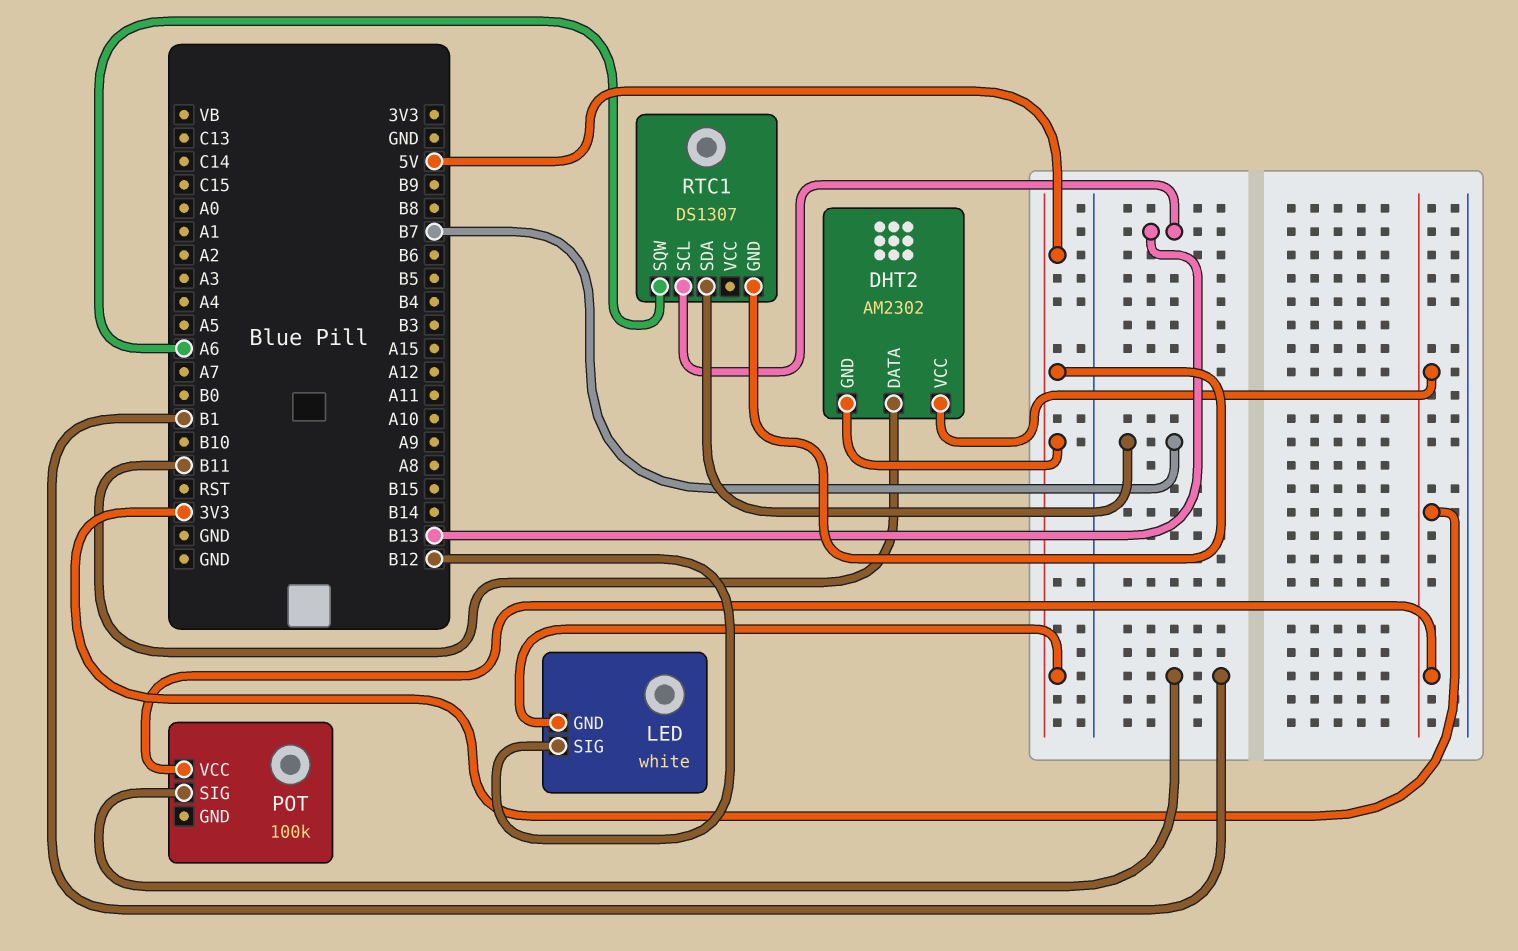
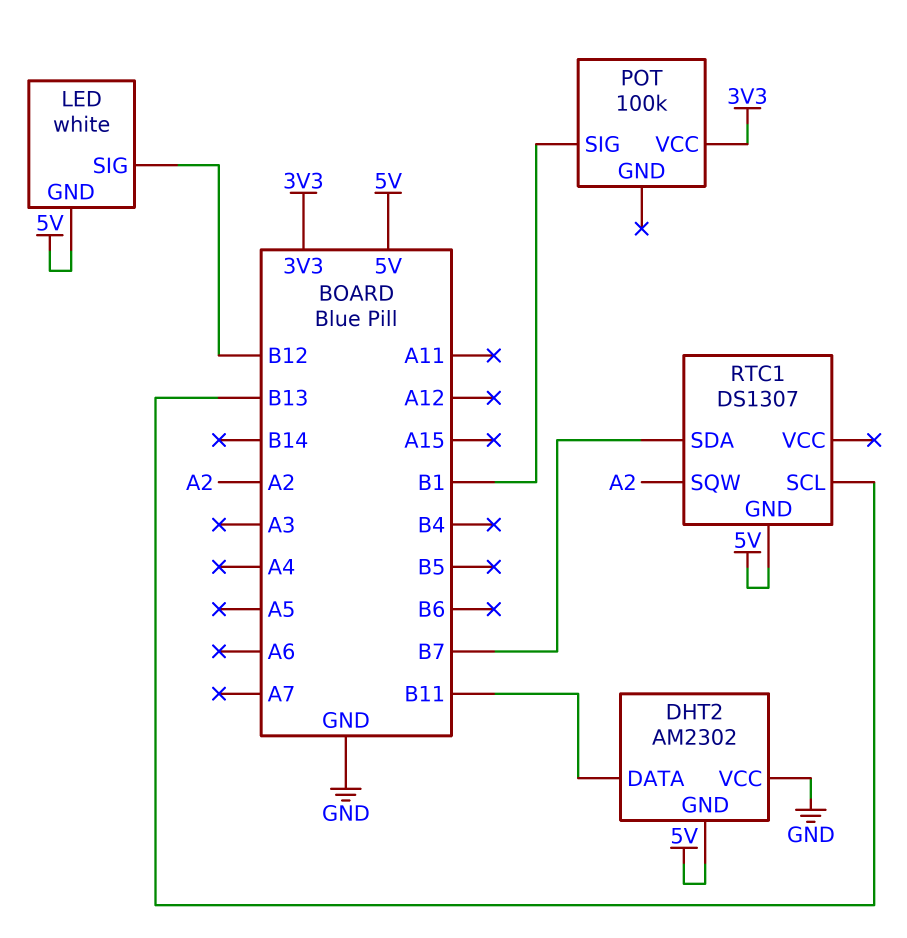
DHT2 pin VCC: 3V3 -> GND
RTC1 pin SQW: A6 -> A2

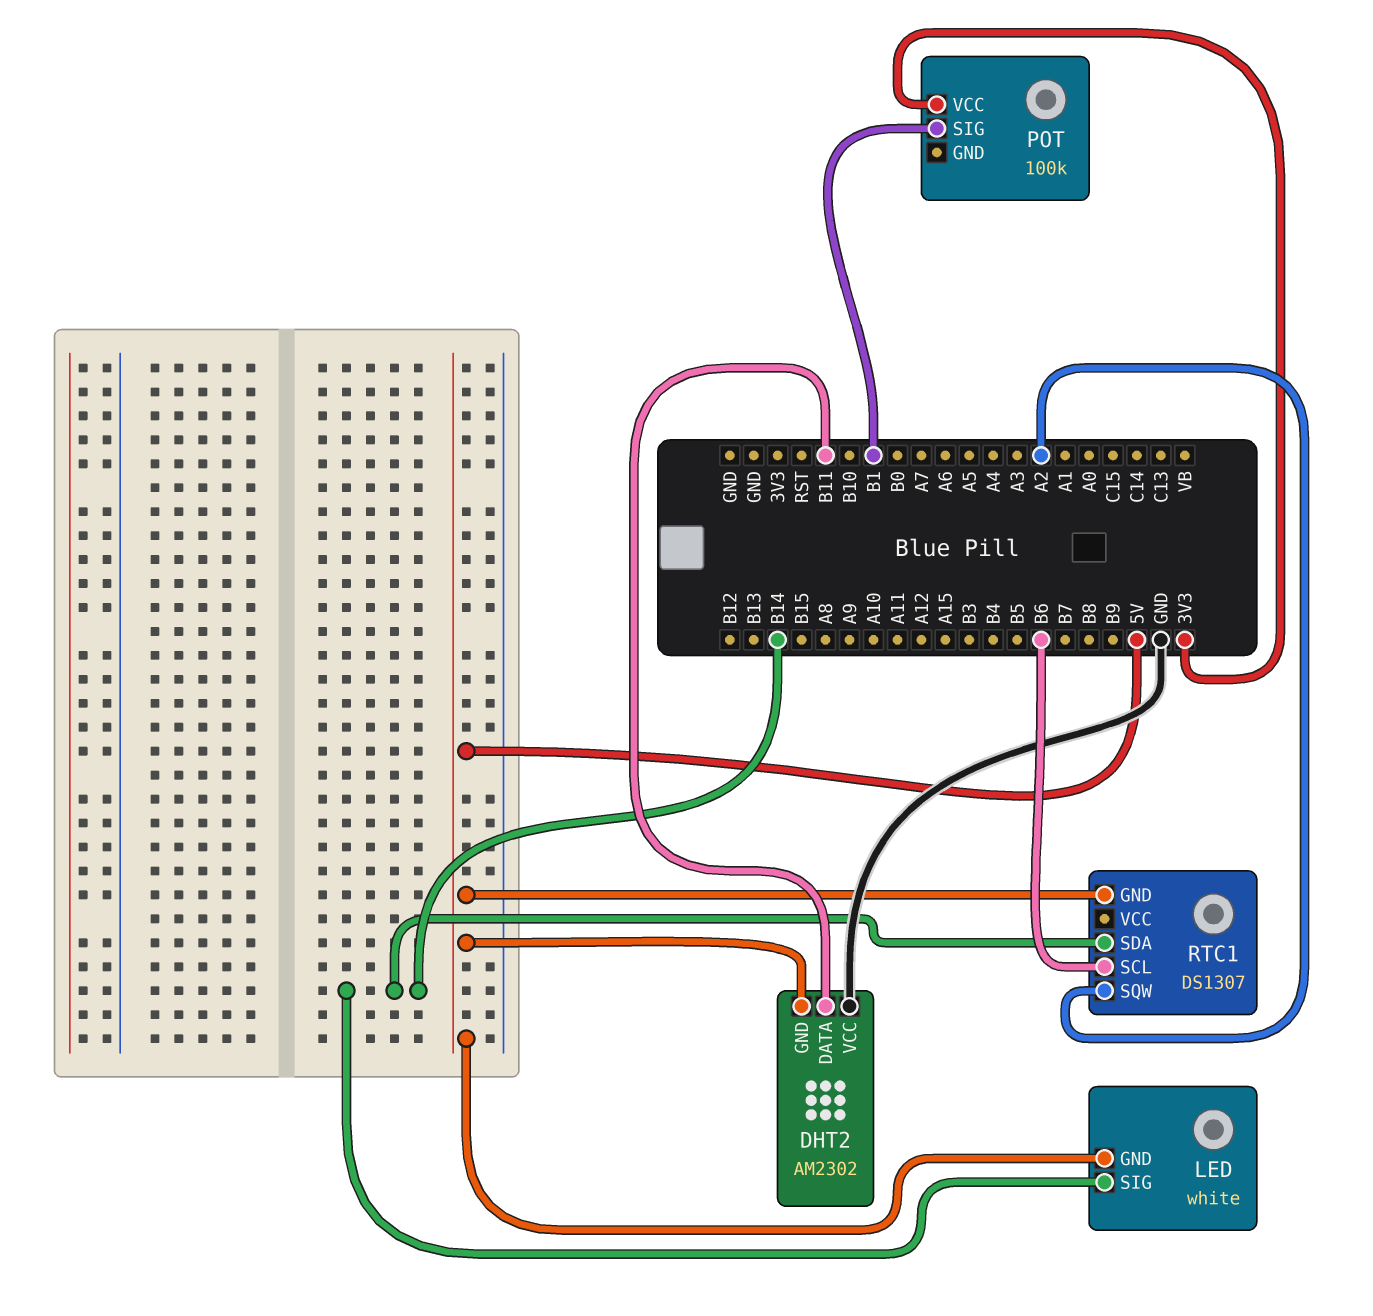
LED pin SIG: B12 -> B14
RTC1 pin SCL: B13 -> B6
RTC1 pin SDA: B7 -> B14

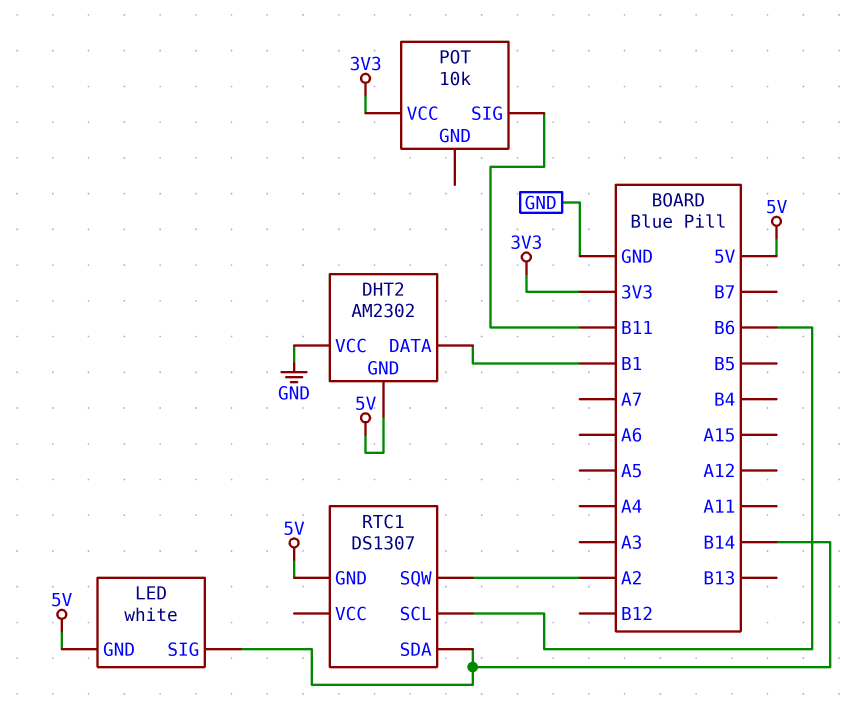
DHT2 pin DATA: B11 -> B1
POT: 100k -> 10k
POT pin SIG: B1 -> B11

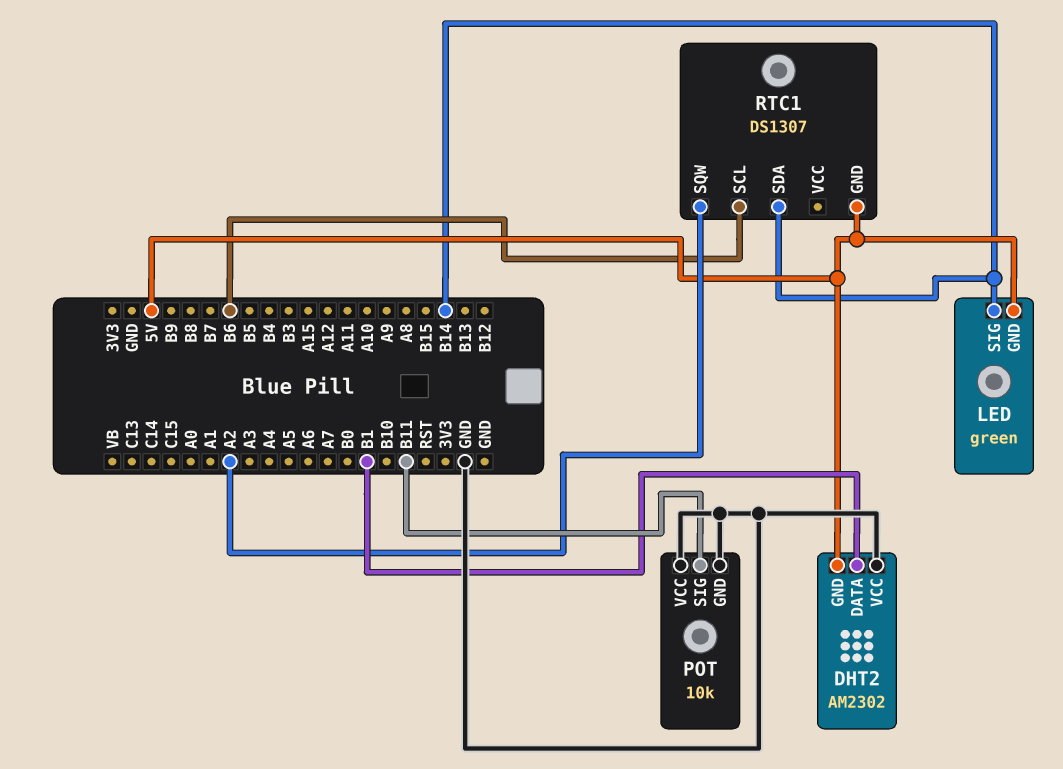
LED: white -> green
POT pin GND: none -> GND
POT pin VCC: 3V3 -> GND

